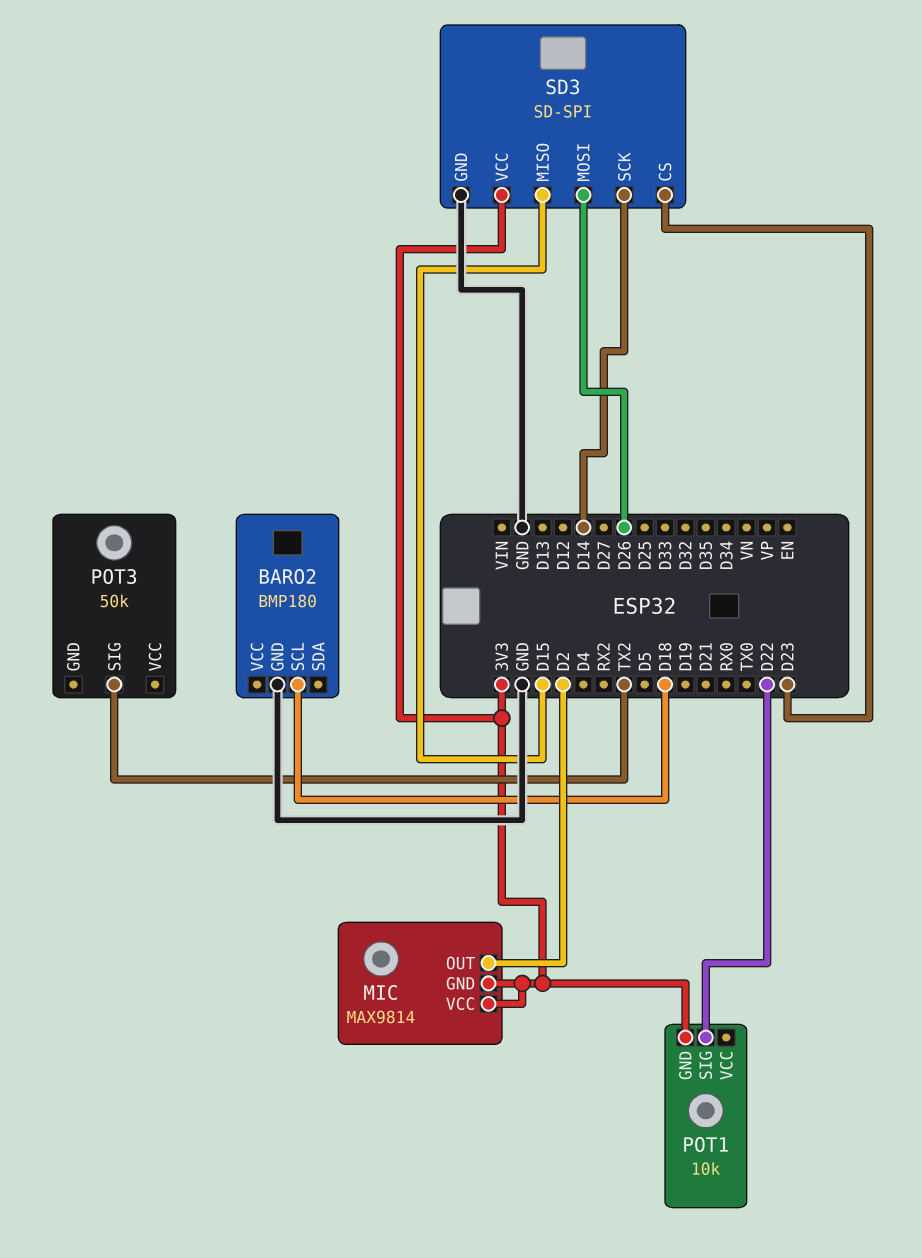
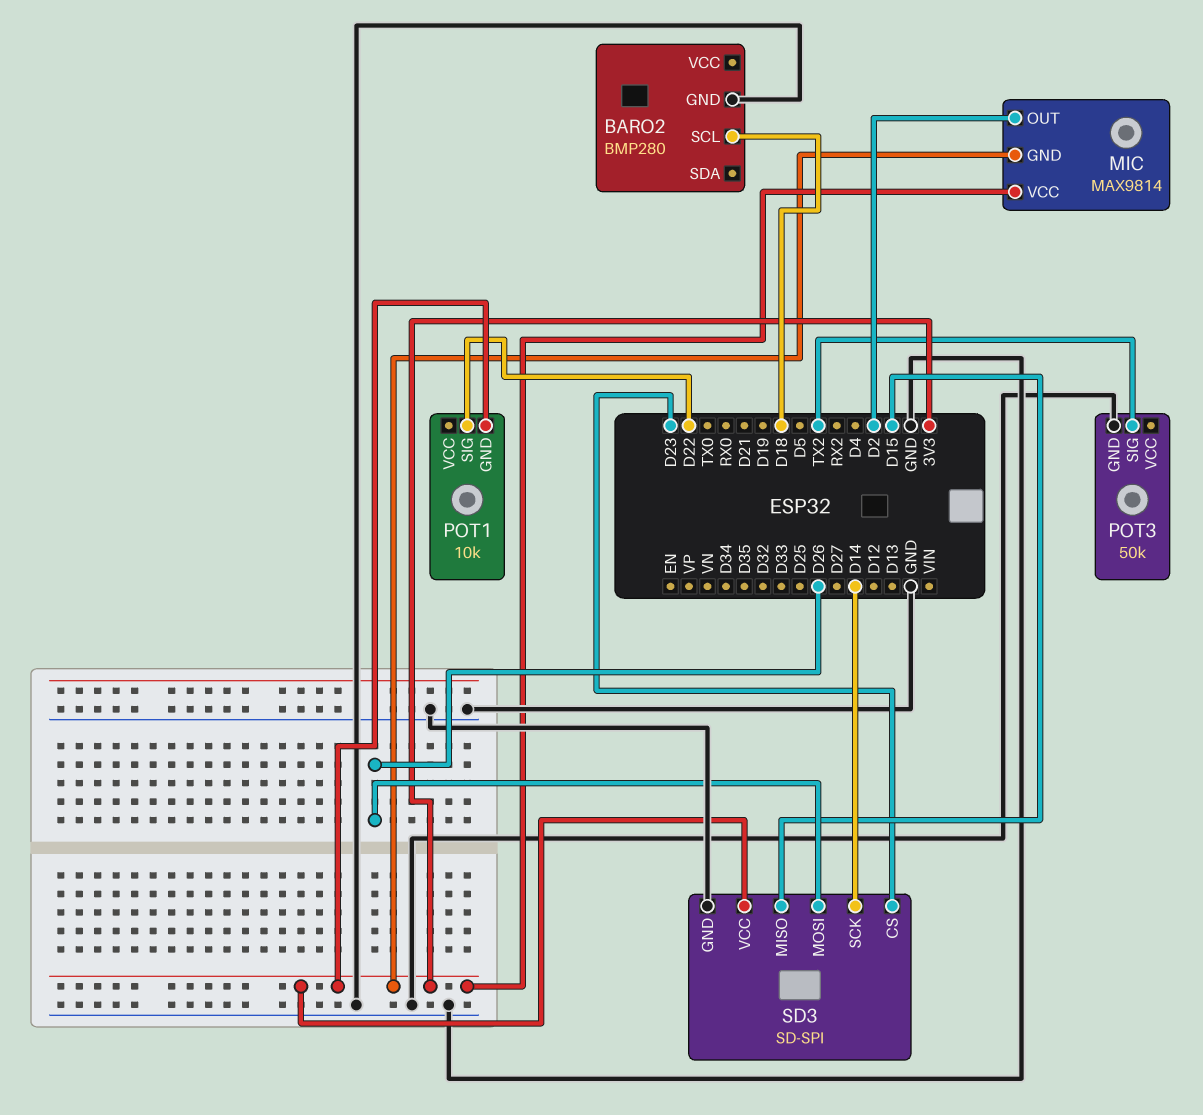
BARO2: BMP180 -> BMP280
POT3 pin GND: none -> GND

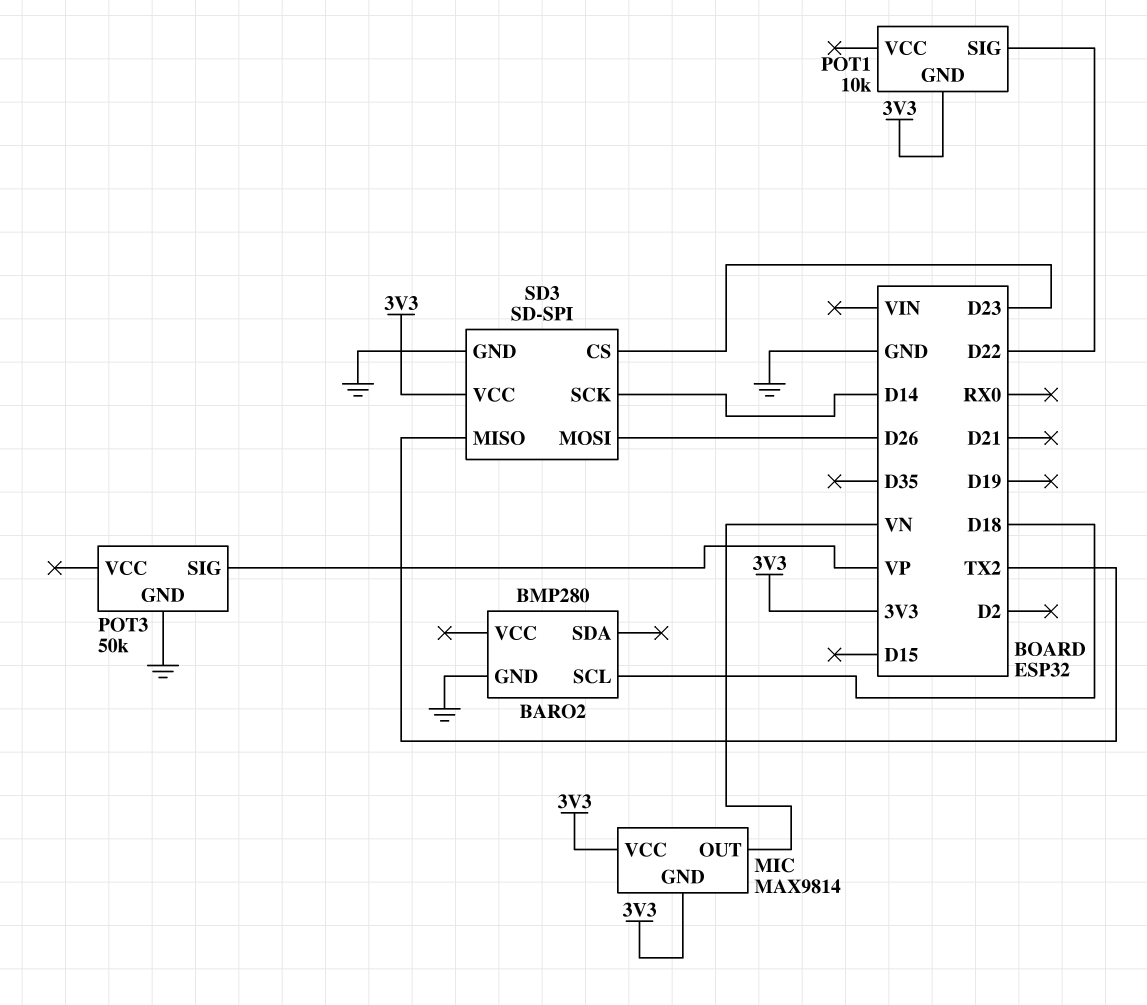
MIC pin OUT: D2 -> VN
POT3 pin SIG: TX2 -> VP
SD3 pin MISO: D15 -> TX2

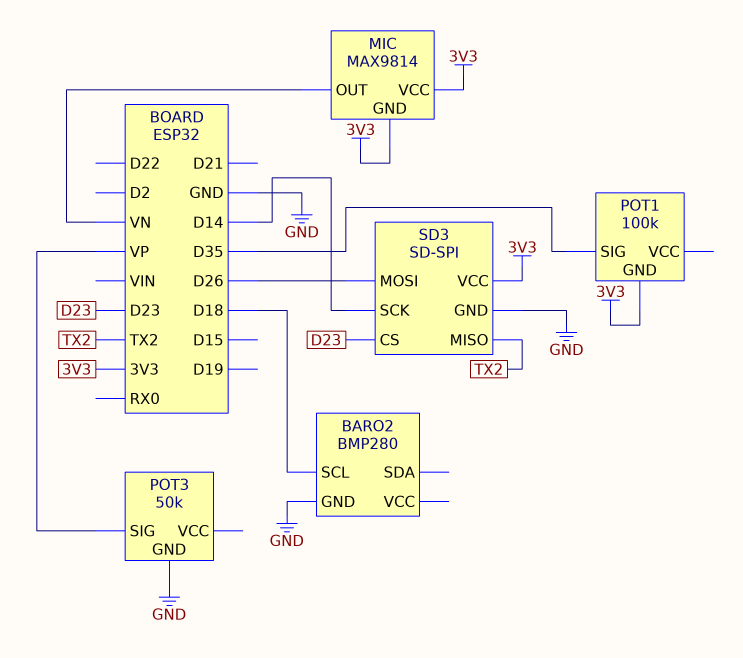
POT1: 10k -> 100k
POT1 pin SIG: D22 -> D35

